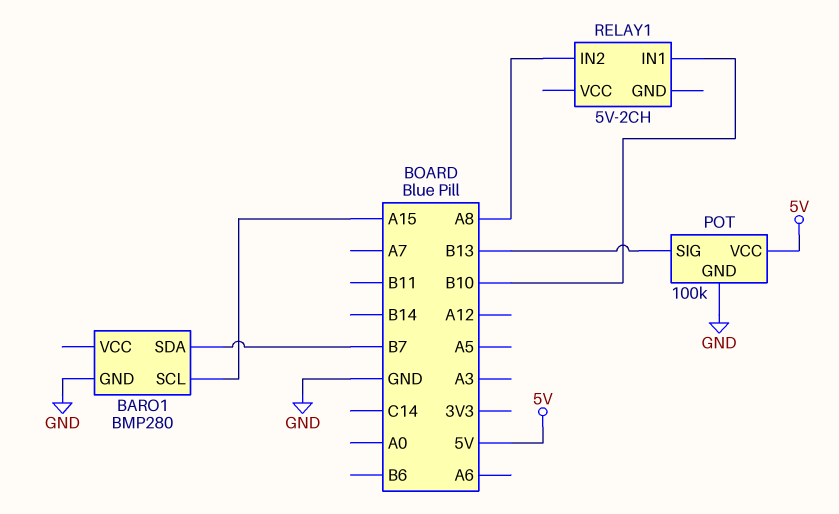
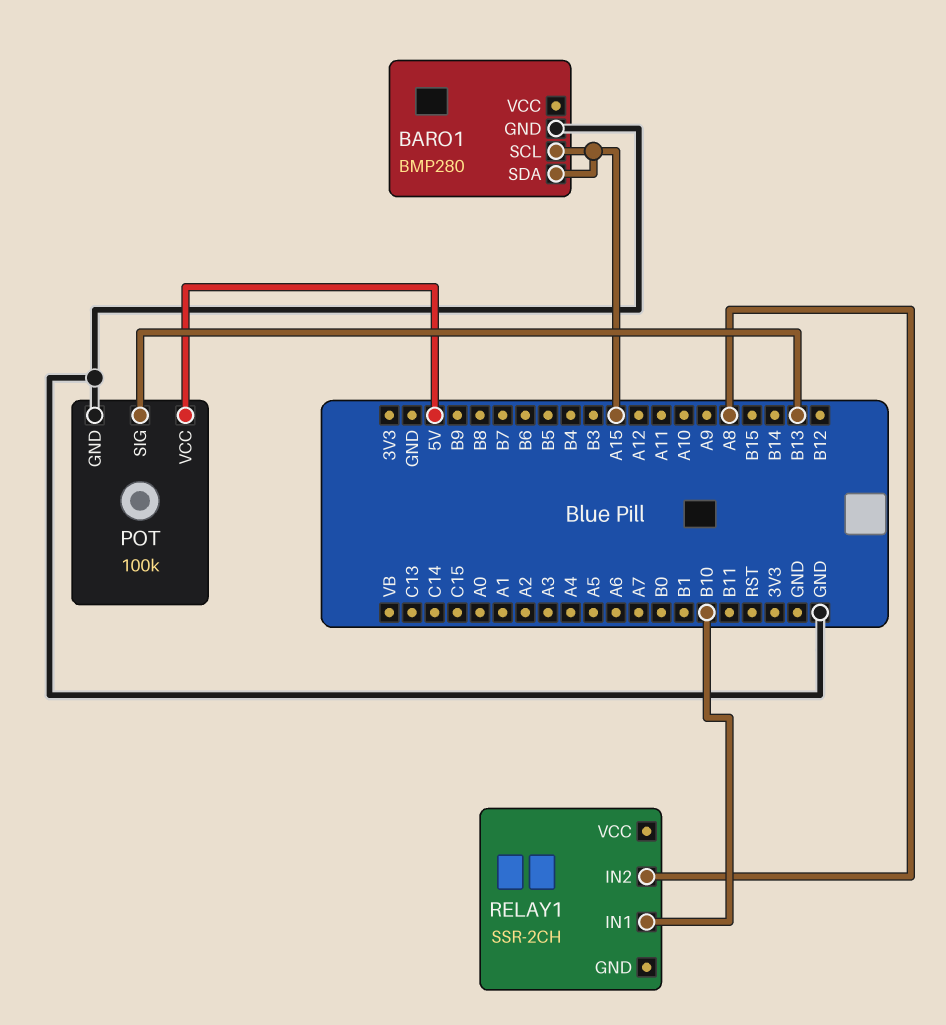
BARO1 pin SDA: B7 -> A15
RELAY1: 5V-2CH -> SSR-2CH

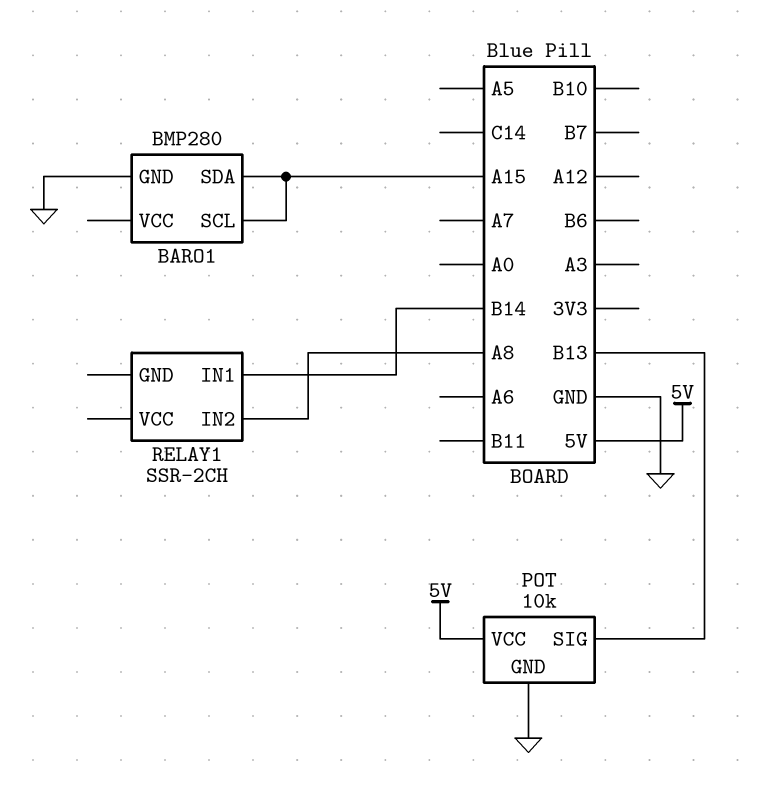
POT: 100k -> 10k
RELAY1 pin IN1: B10 -> B14

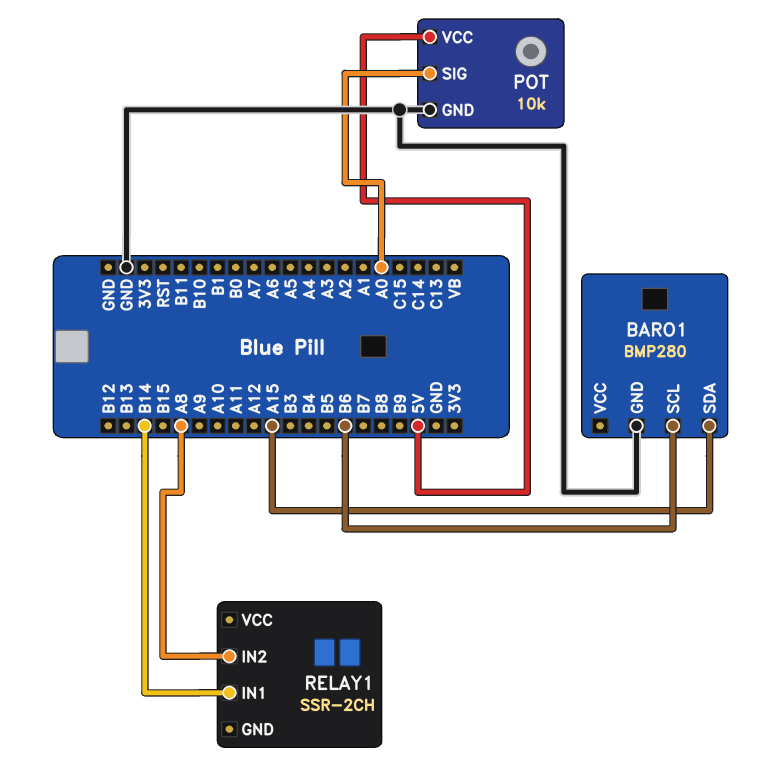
BARO1 pin SCL: A15 -> B6
POT pin SIG: B13 -> A0

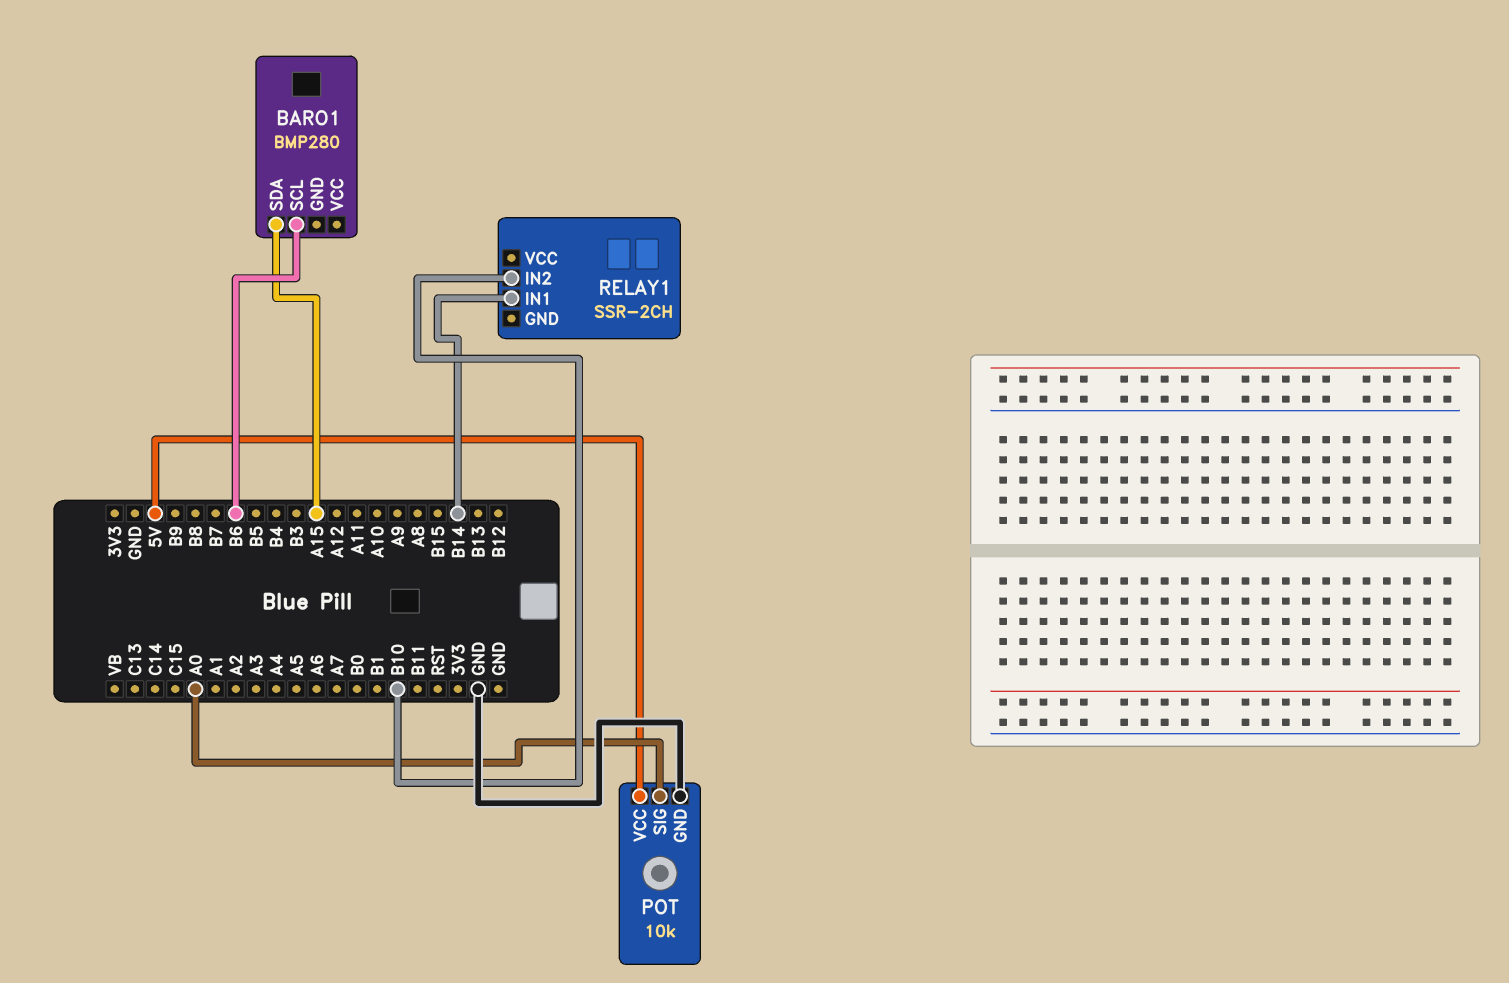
BARO1 pin GND: GND -> none
RELAY1 pin IN2: A8 -> B10

